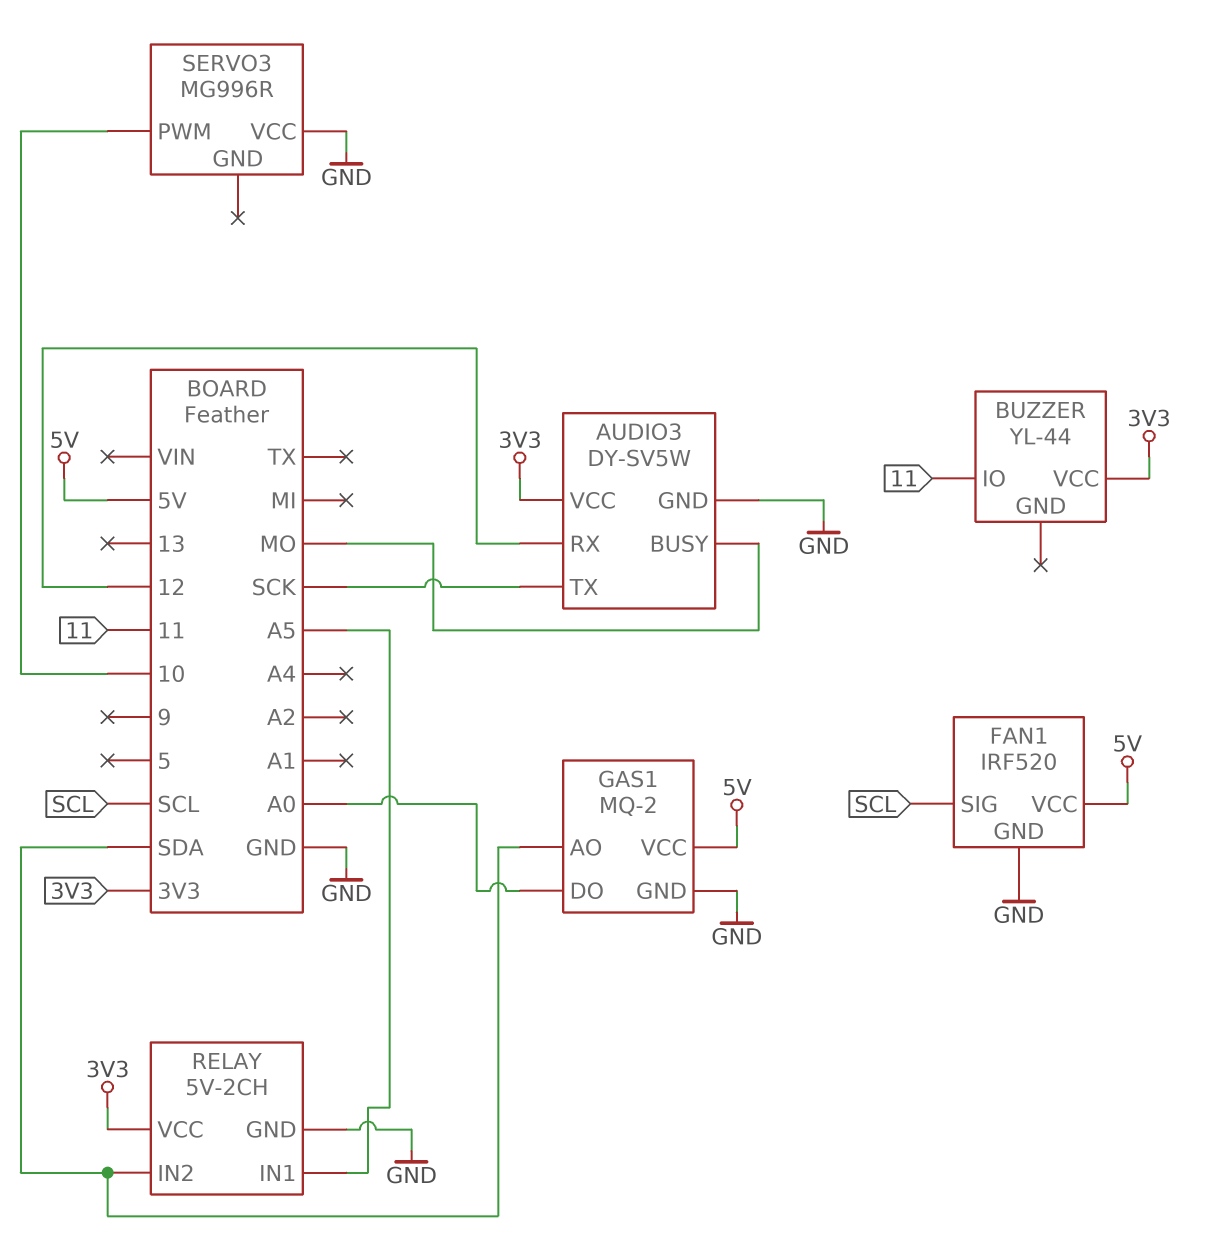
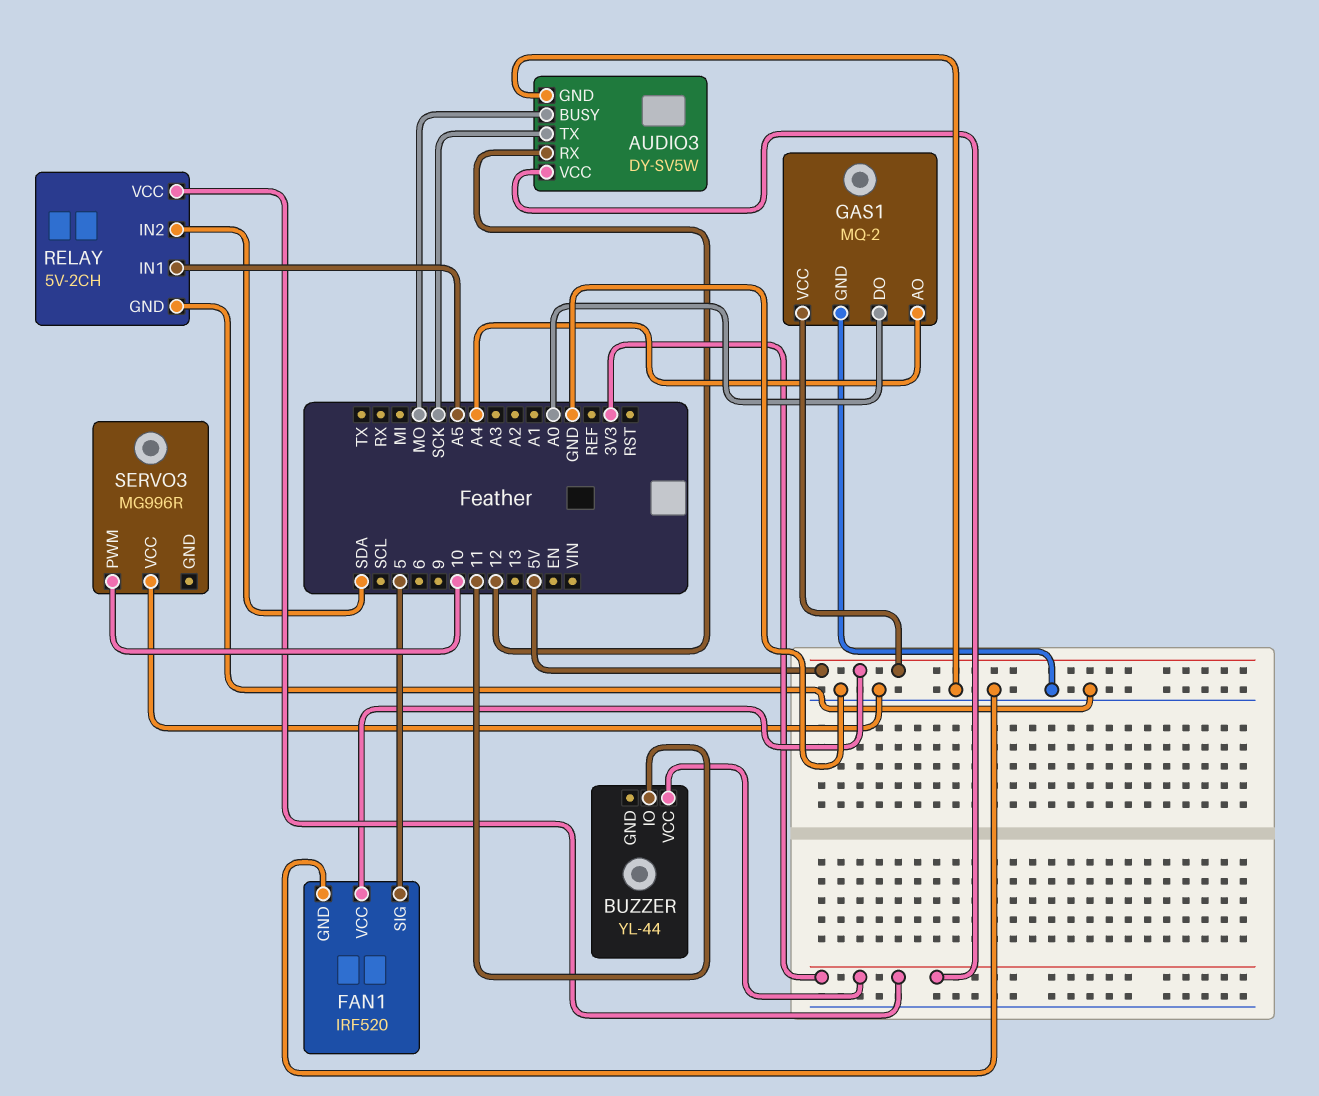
FAN1 pin SIG: SCL -> 5
GAS1 pin AO: SDA -> A4

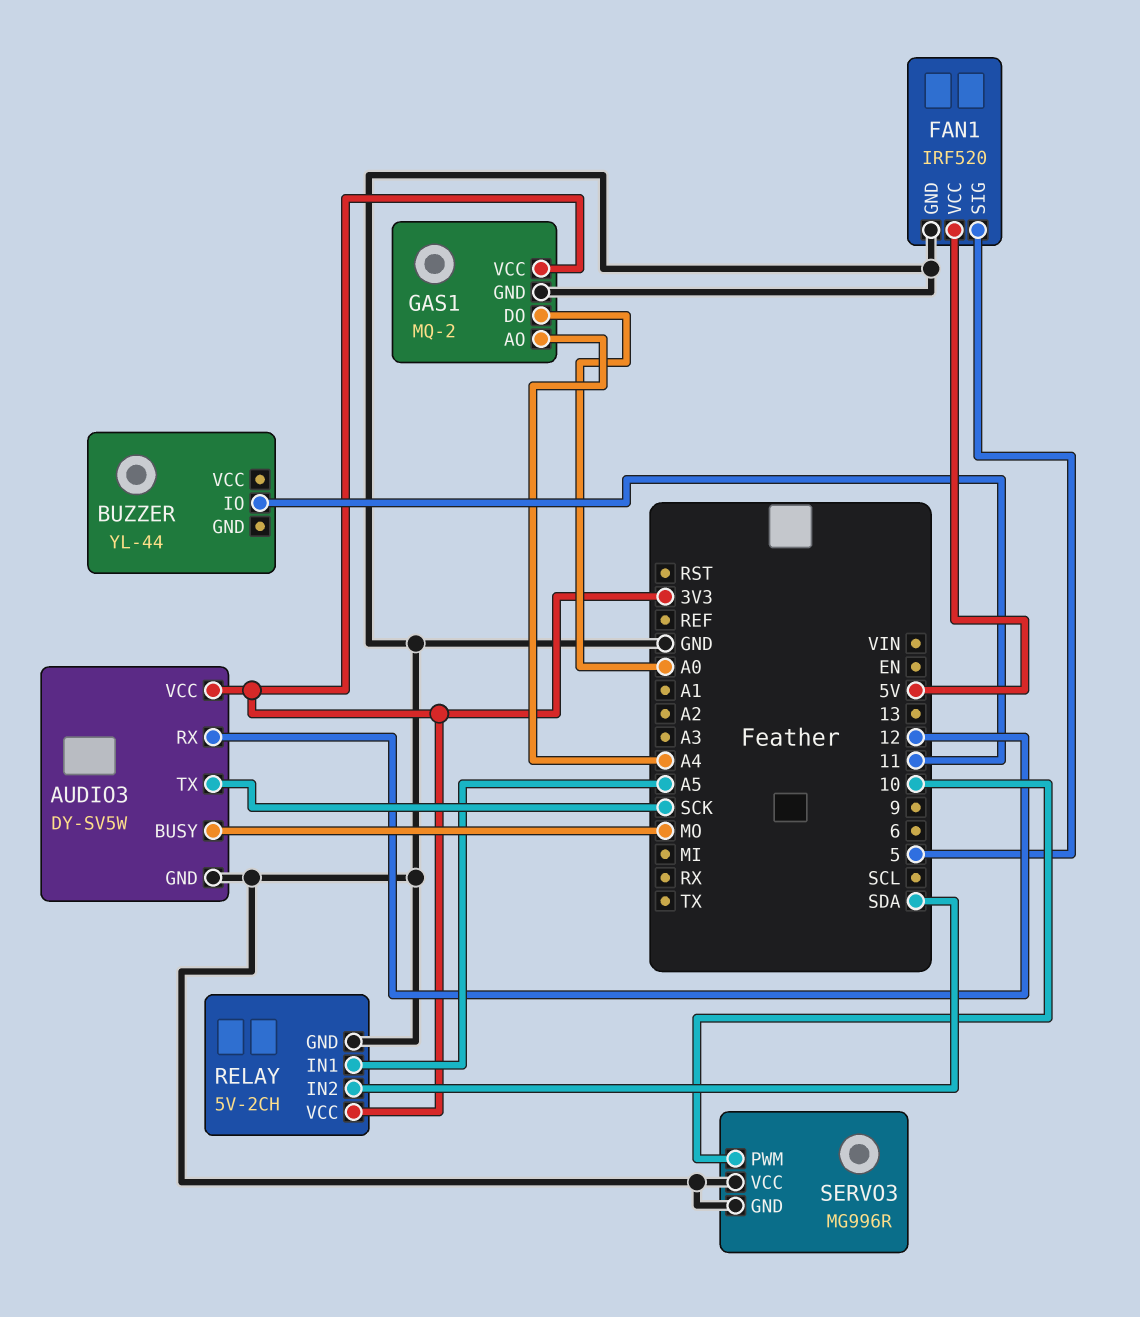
BUZZER pin VCC: 3V3 -> none
GAS1 pin VCC: 5V -> 3V3
SERVO3 pin GND: none -> GND

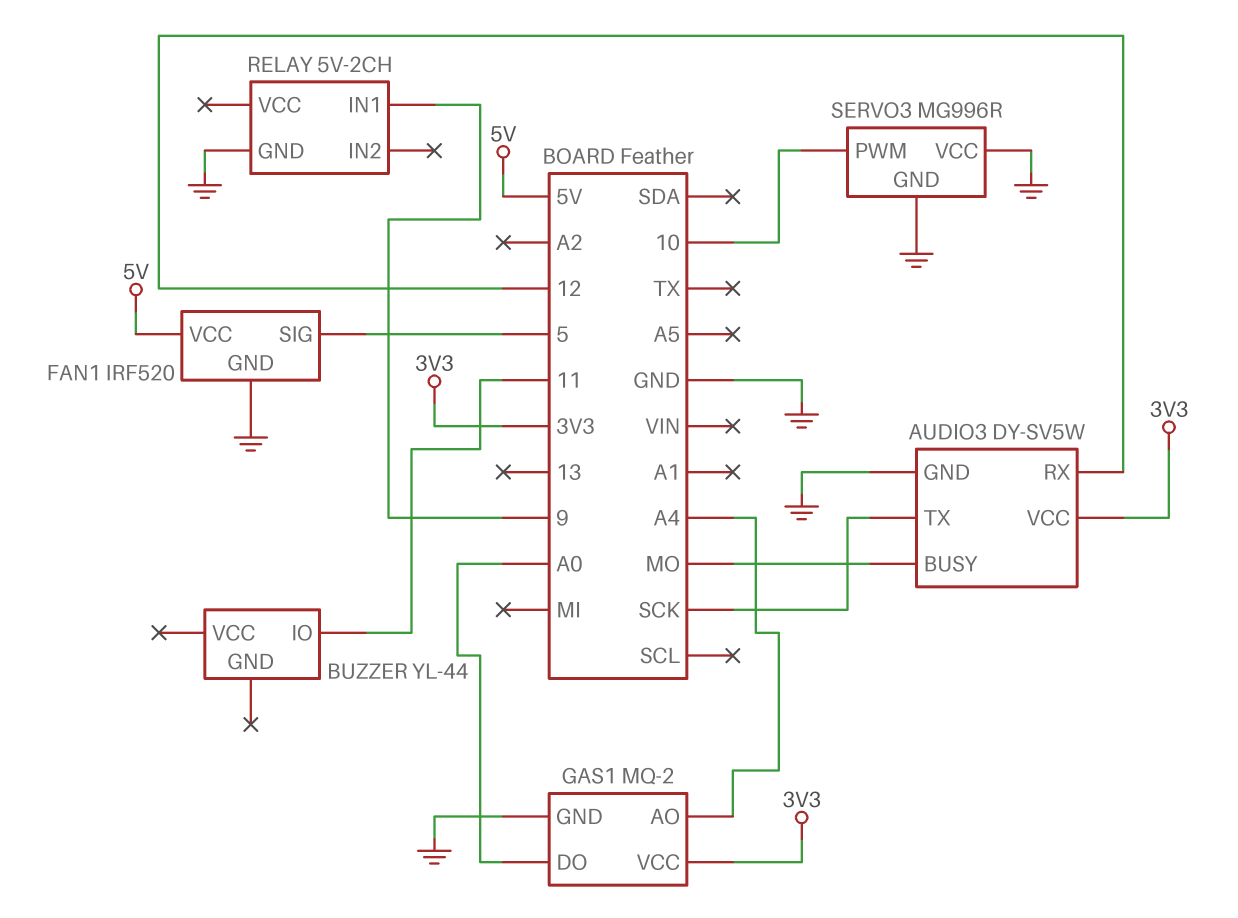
RELAY pin IN1: A5 -> 9
RELAY pin IN2: SDA -> none
RELAY pin VCC: 3V3 -> none

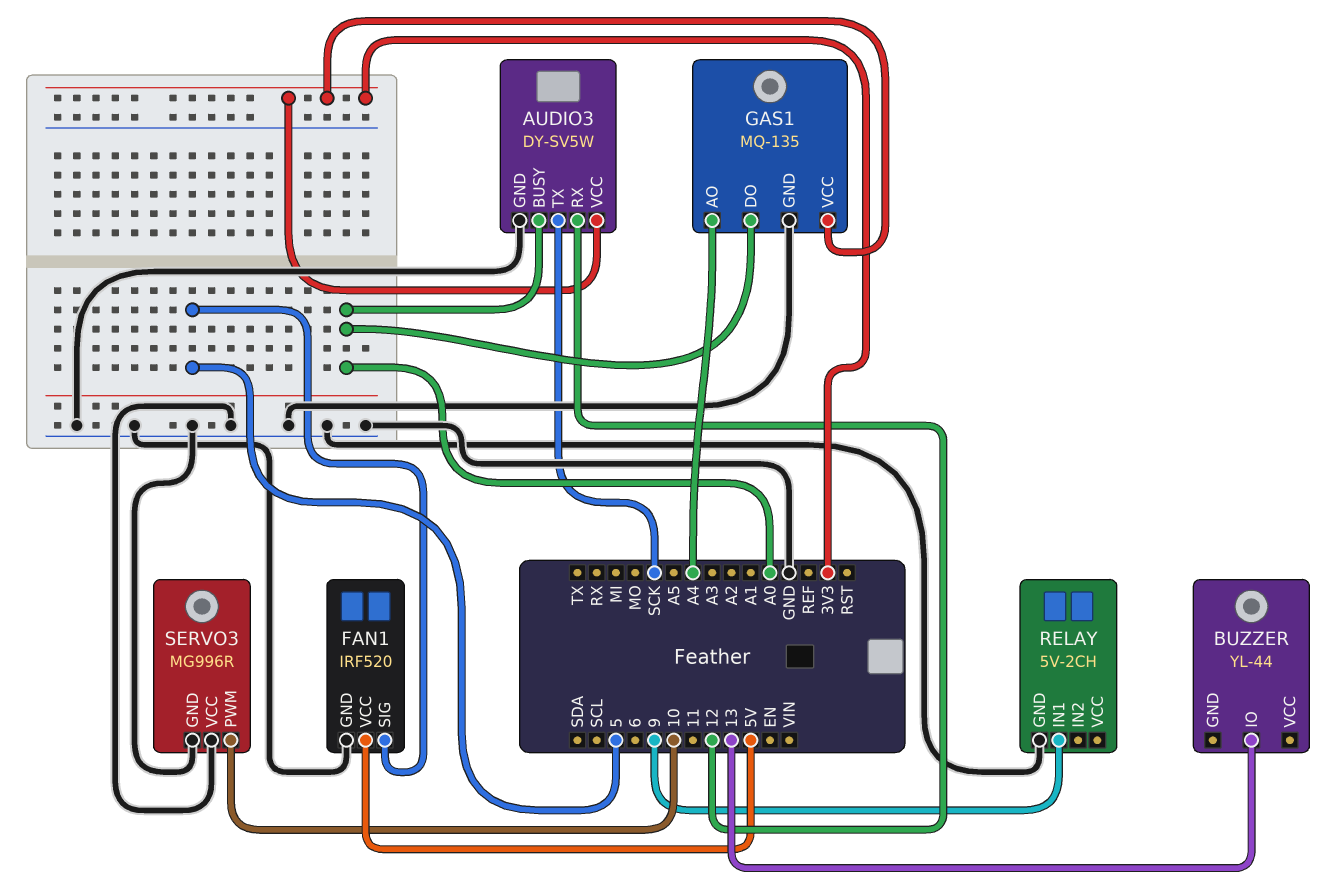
AUDIO3 pin BUSY: MO -> A0
BUZZER pin IO: 11 -> 13
GAS1: MQ-2 -> MQ-135

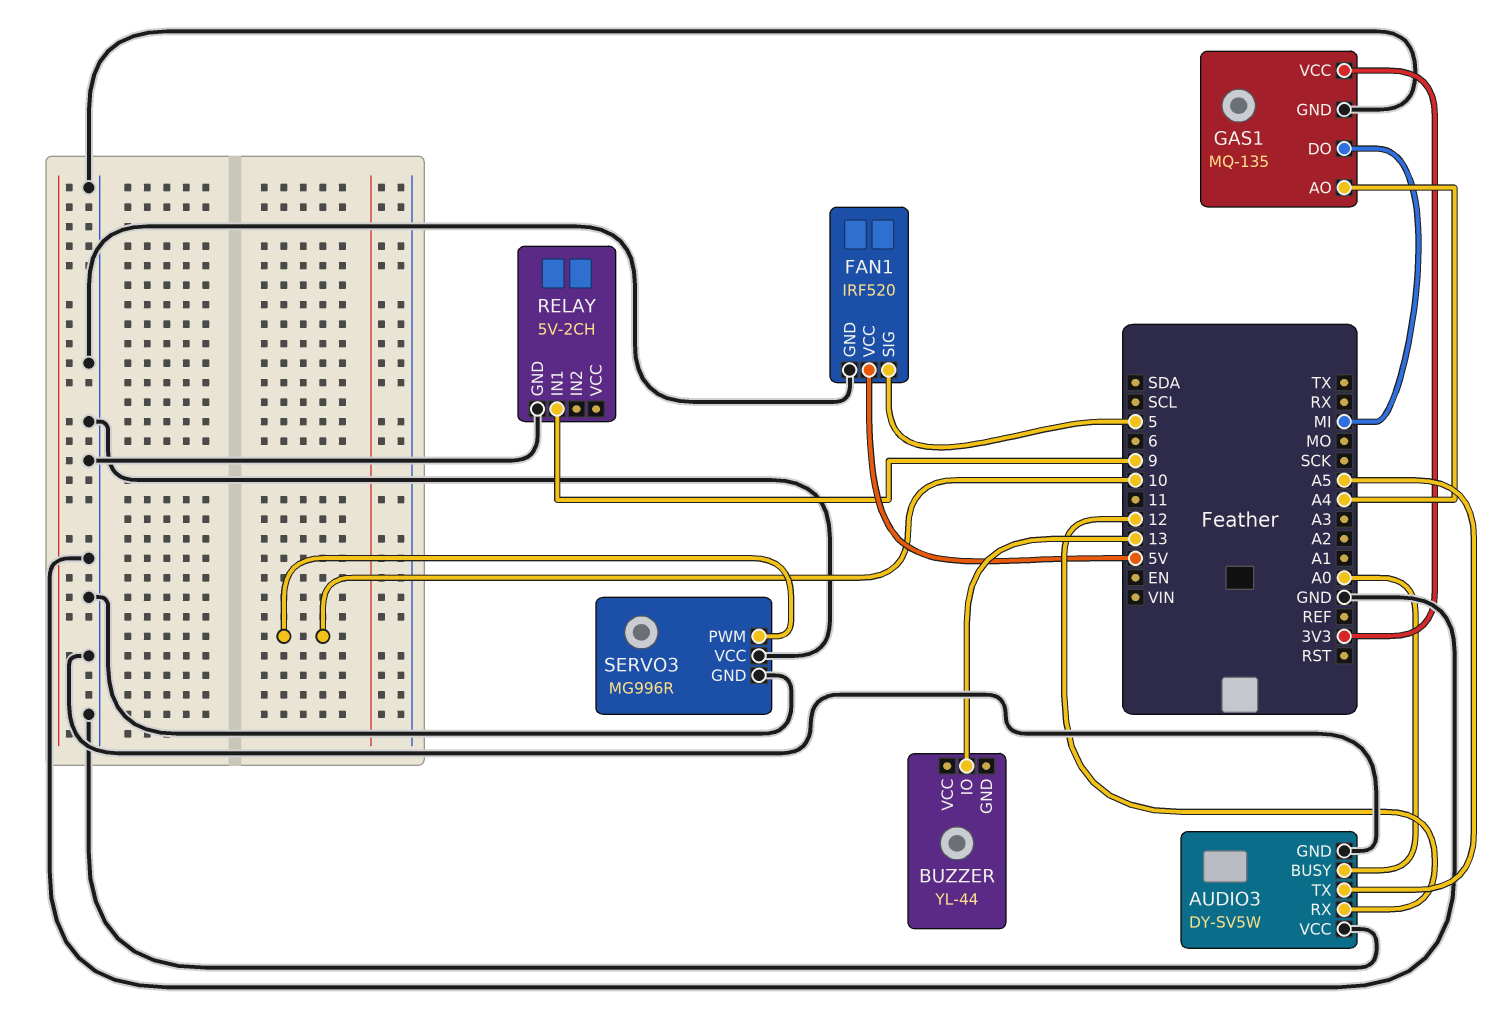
AUDIO3 pin TX: SCK -> A5
AUDIO3 pin VCC: 3V3 -> GND
GAS1 pin DO: A0 -> MI

